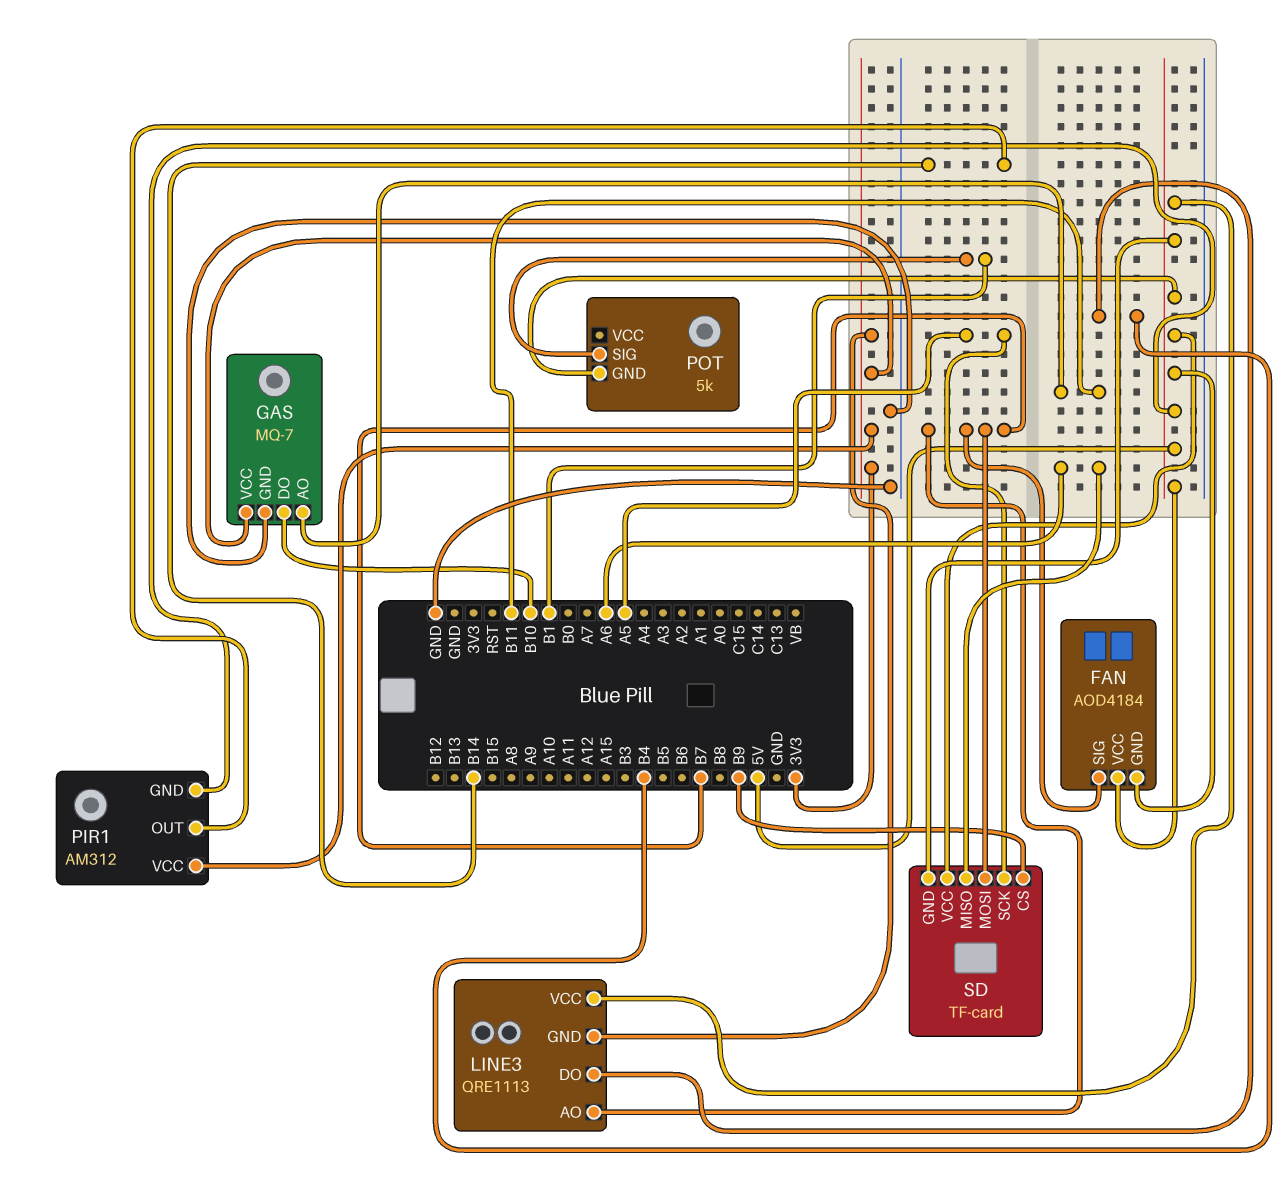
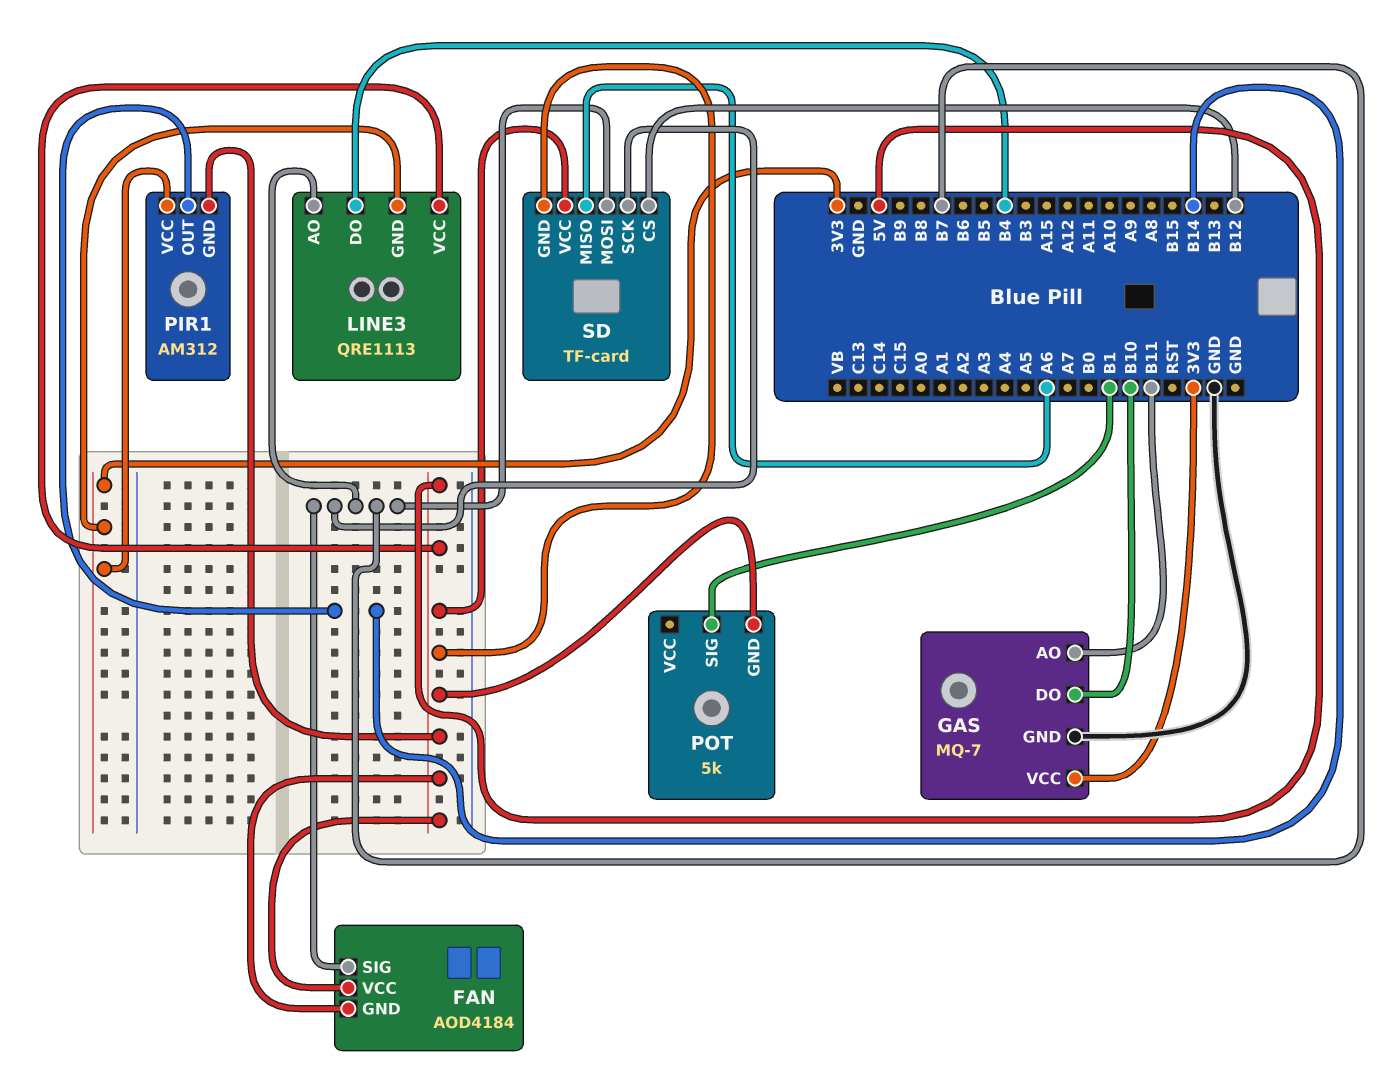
SD pin CS: B9 -> B12
SD pin SCK: A5 -> B7

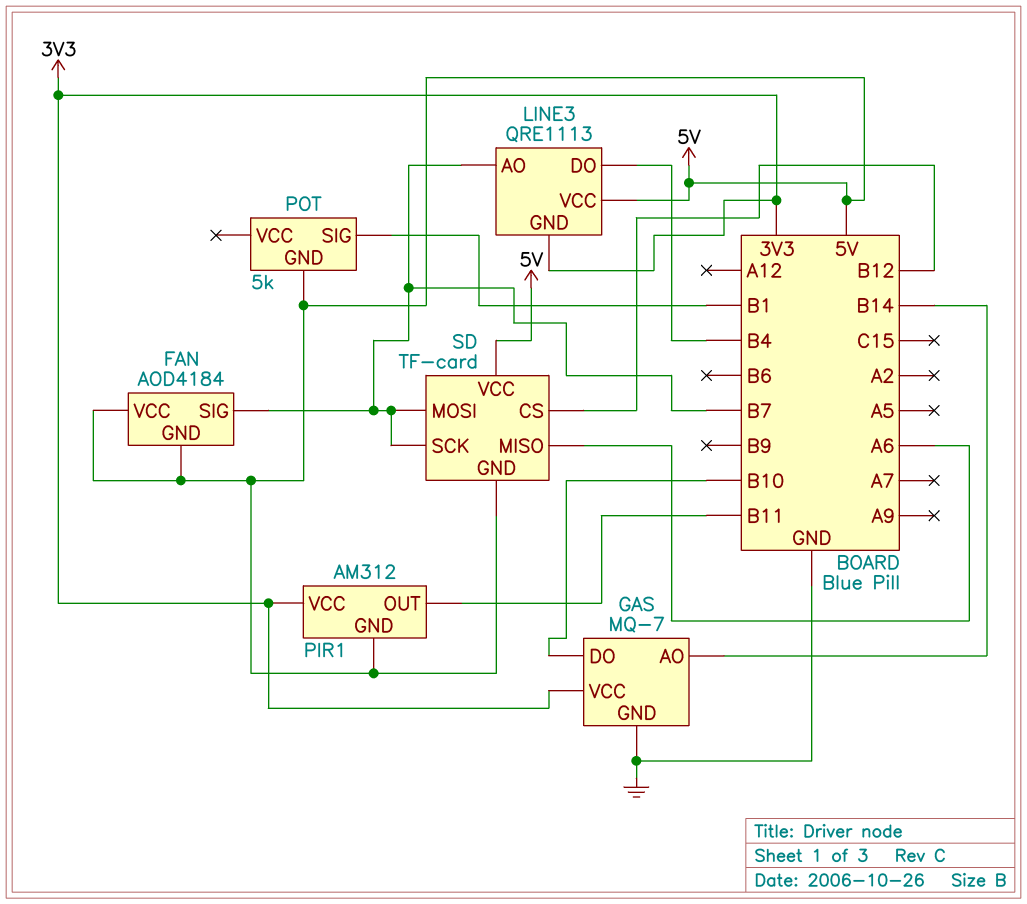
GAS pin AO: B11 -> B14
PIR1 pin OUT: B14 -> B11

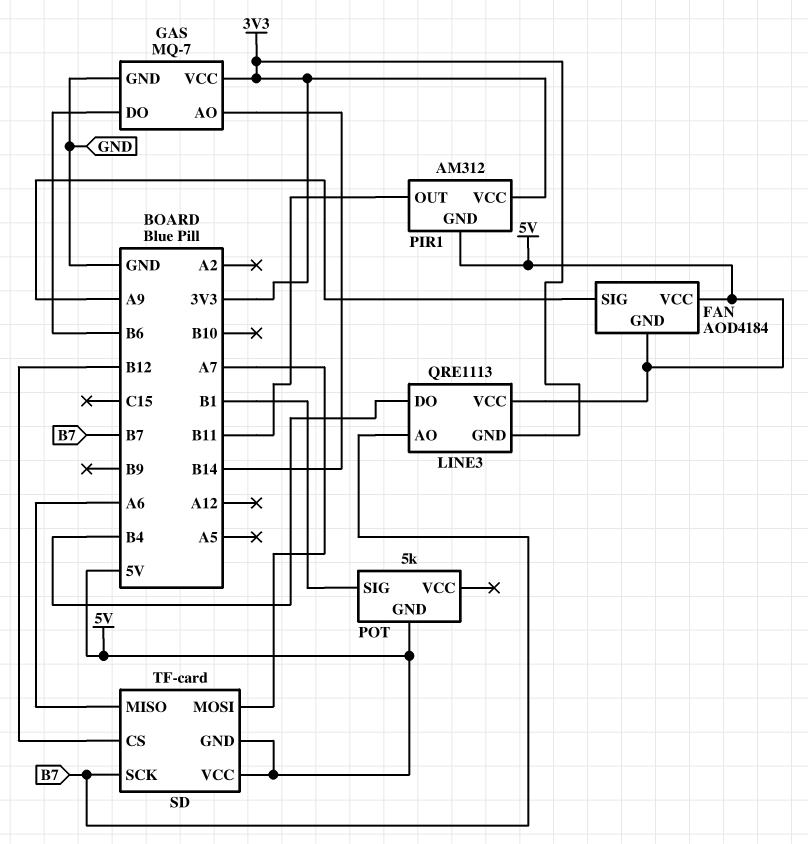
FAN pin SIG: B7 -> A9
GAS pin DO: B10 -> B6
SD pin MOSI: B7 -> A7

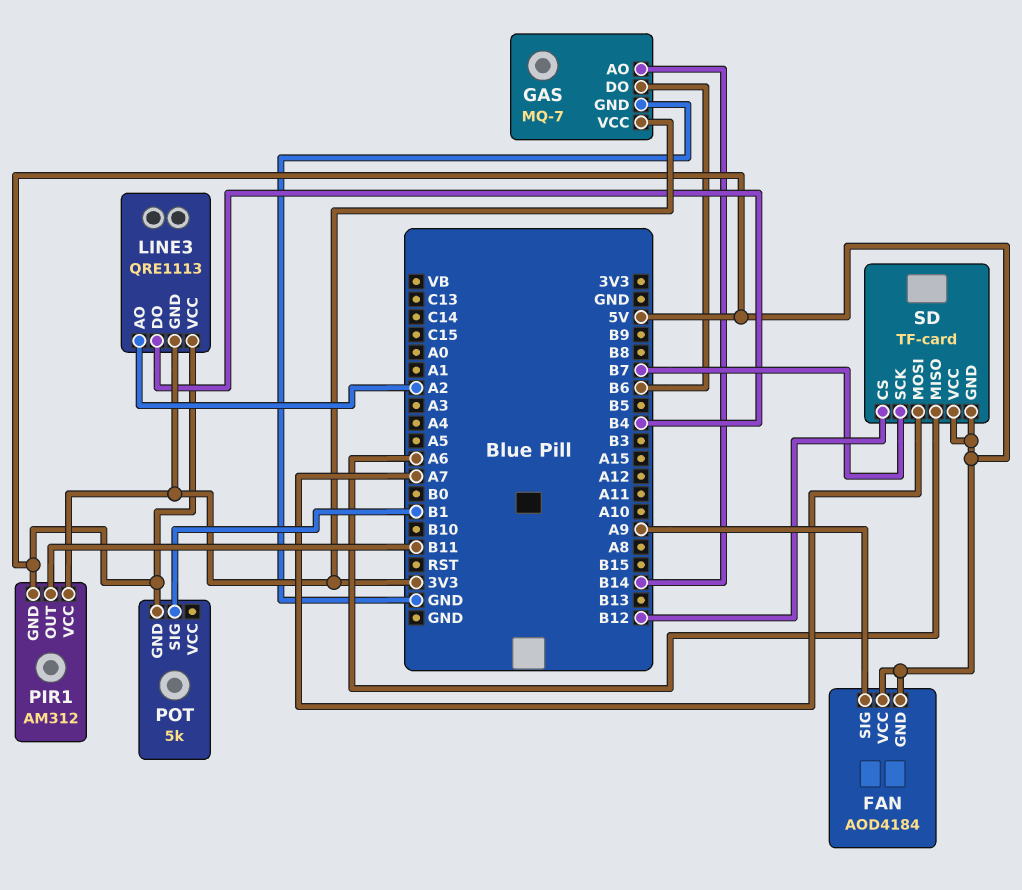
LINE3 pin AO: B7 -> A2

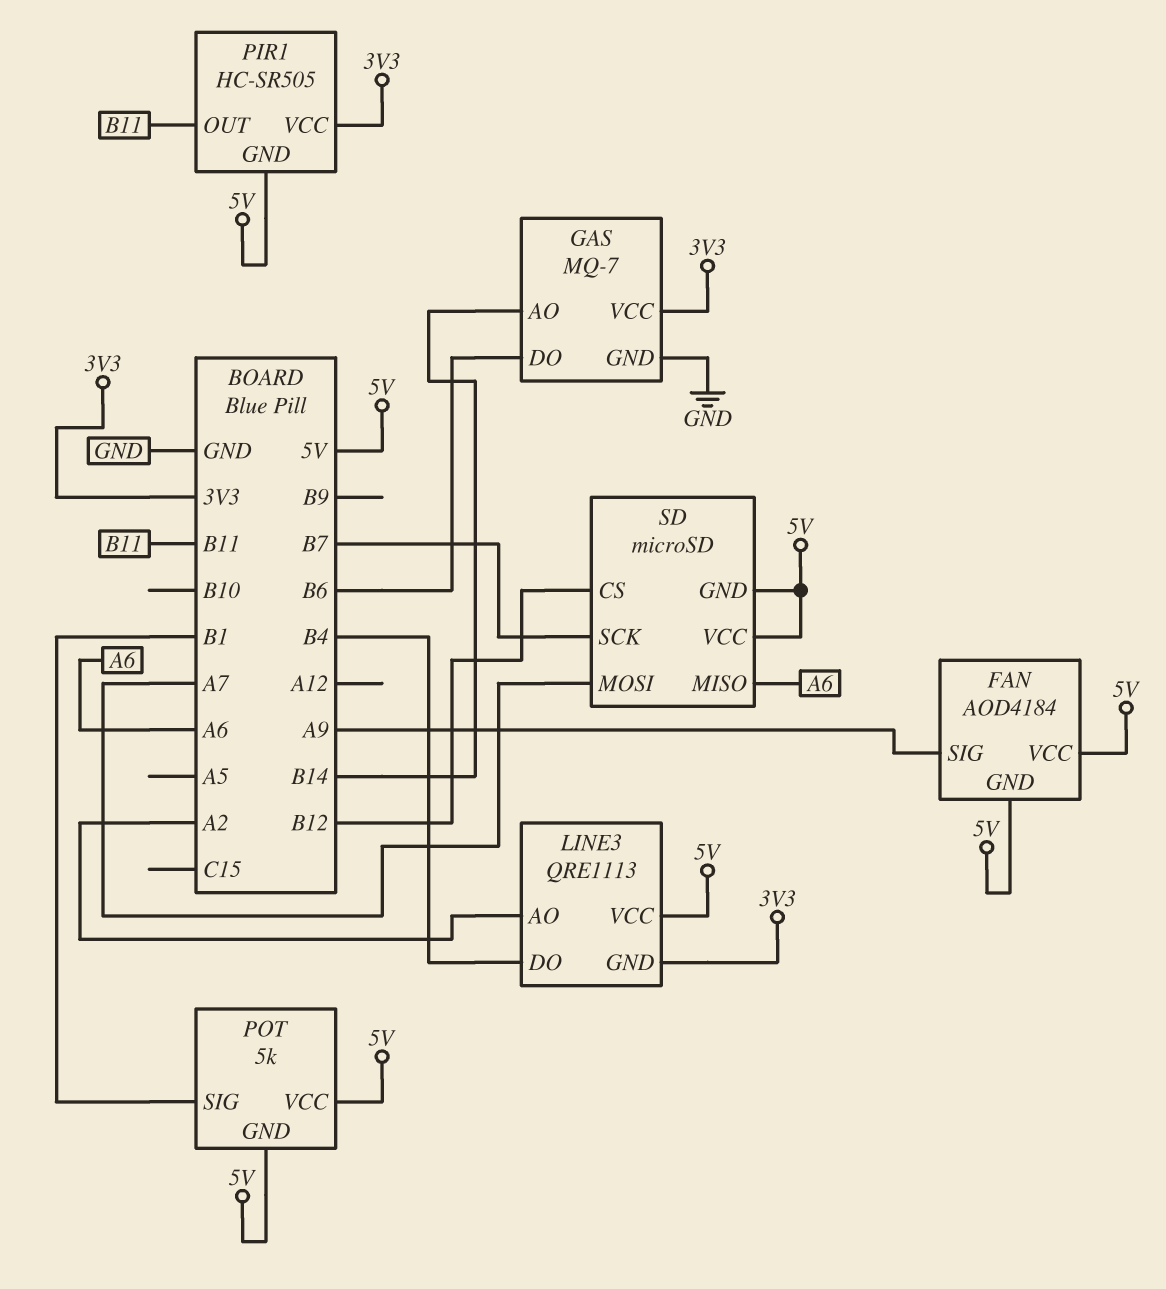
PIR1: AM312 -> HC-SR505
POT pin VCC: none -> 5V
SD: TF-card -> microSD

